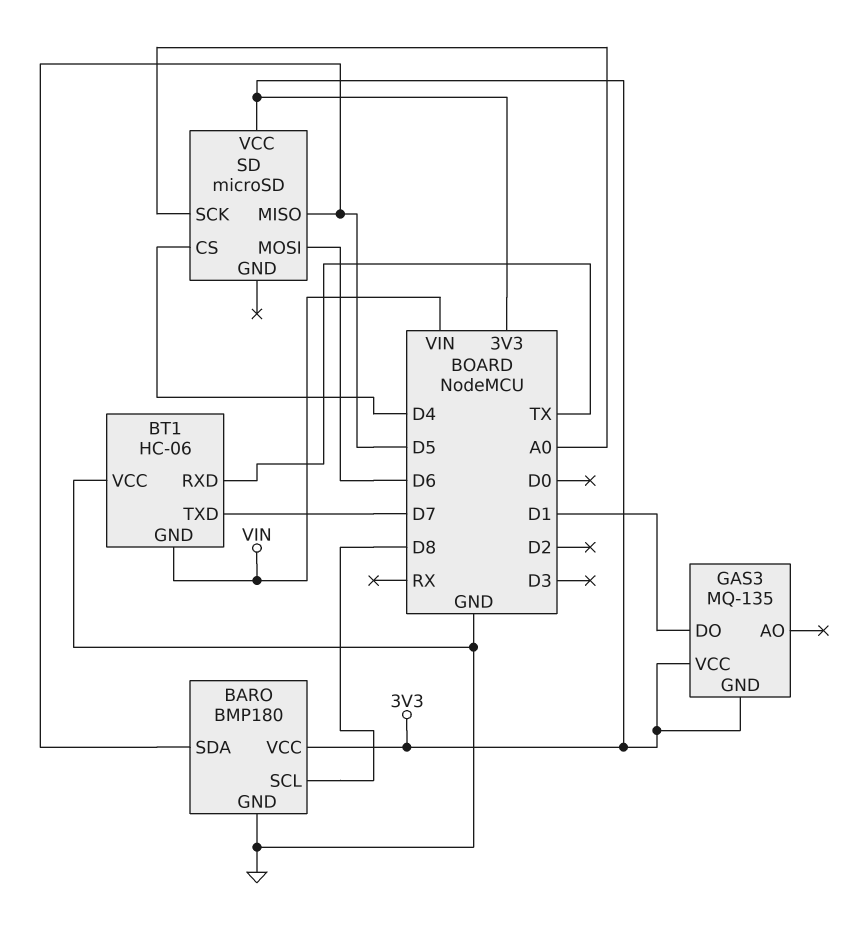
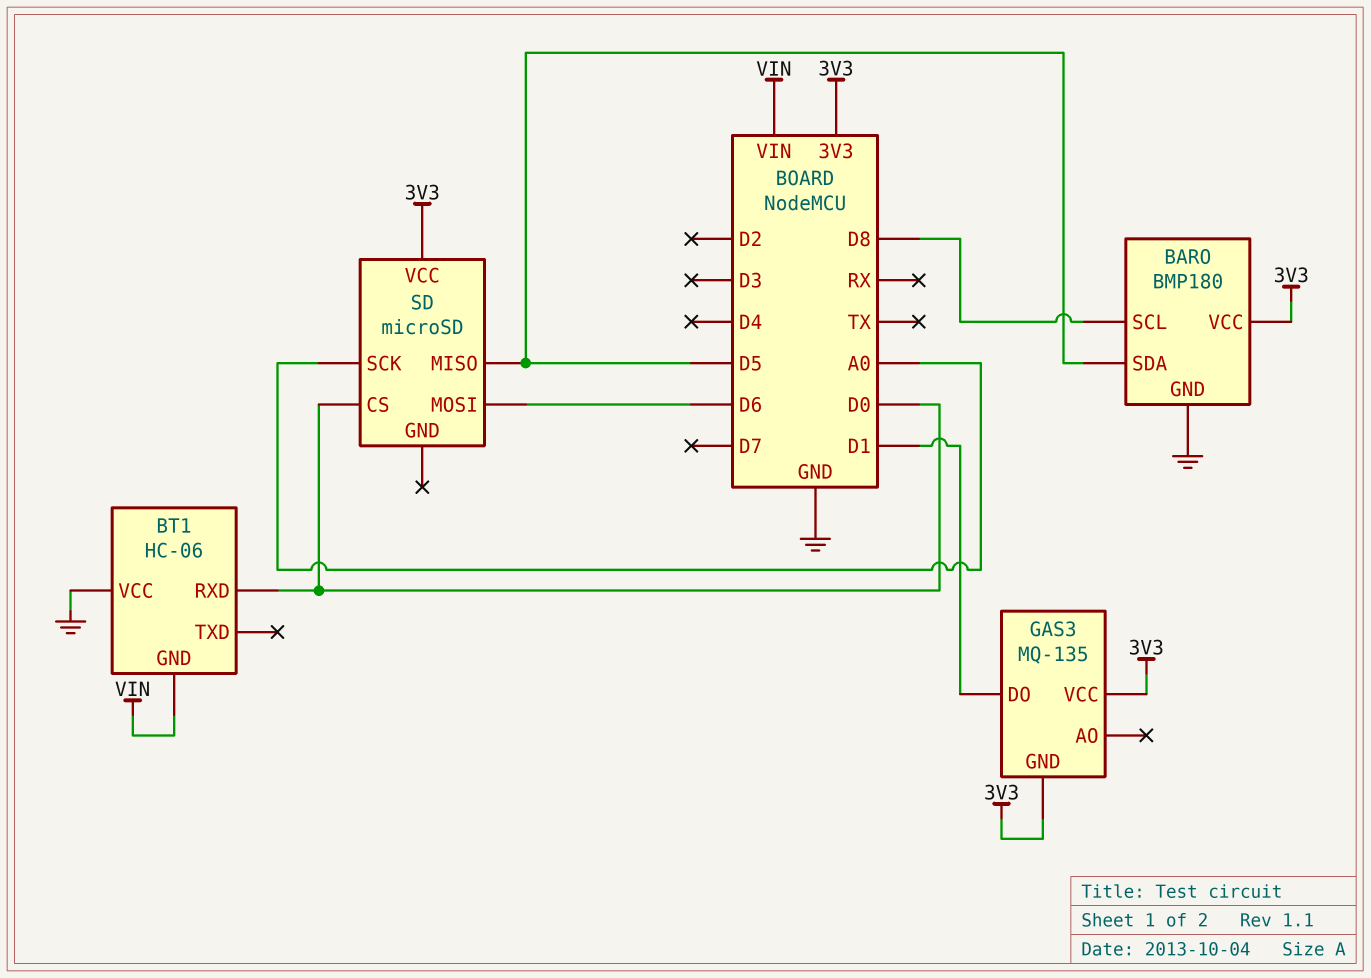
BT1 pin RXD: TX -> D0
BT1 pin TXD: D7 -> none
SD pin CS: D4 -> D0

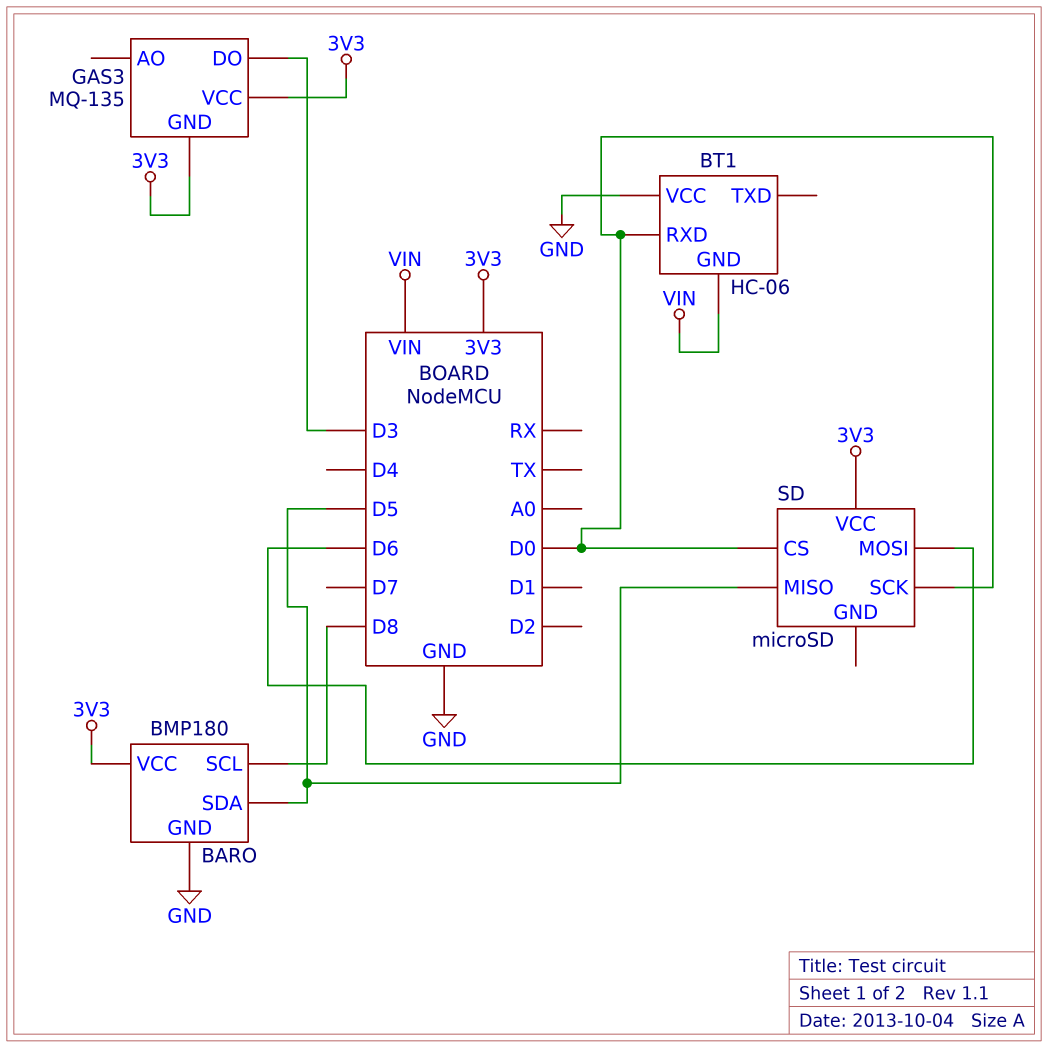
GAS3 pin DO: D1 -> D3
SD pin SCK: A0 -> D0

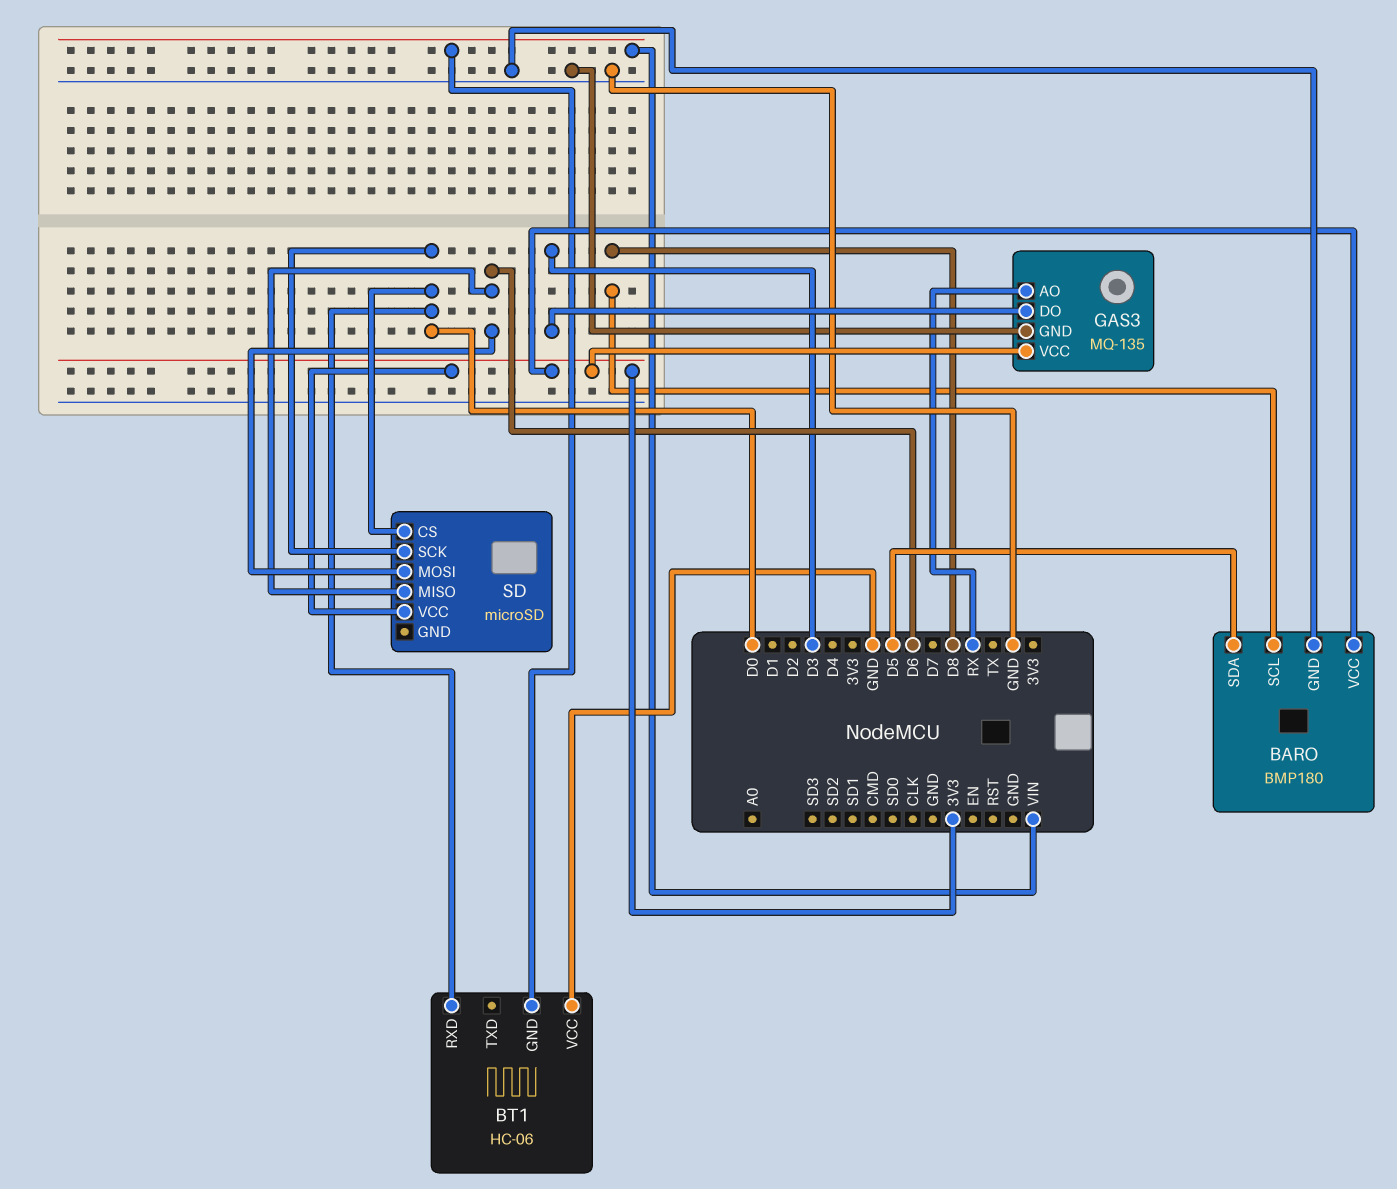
GAS3 pin AO: none -> RX
GAS3 pin GND: 3V3 -> GND
SD pin MISO: D5 -> D6

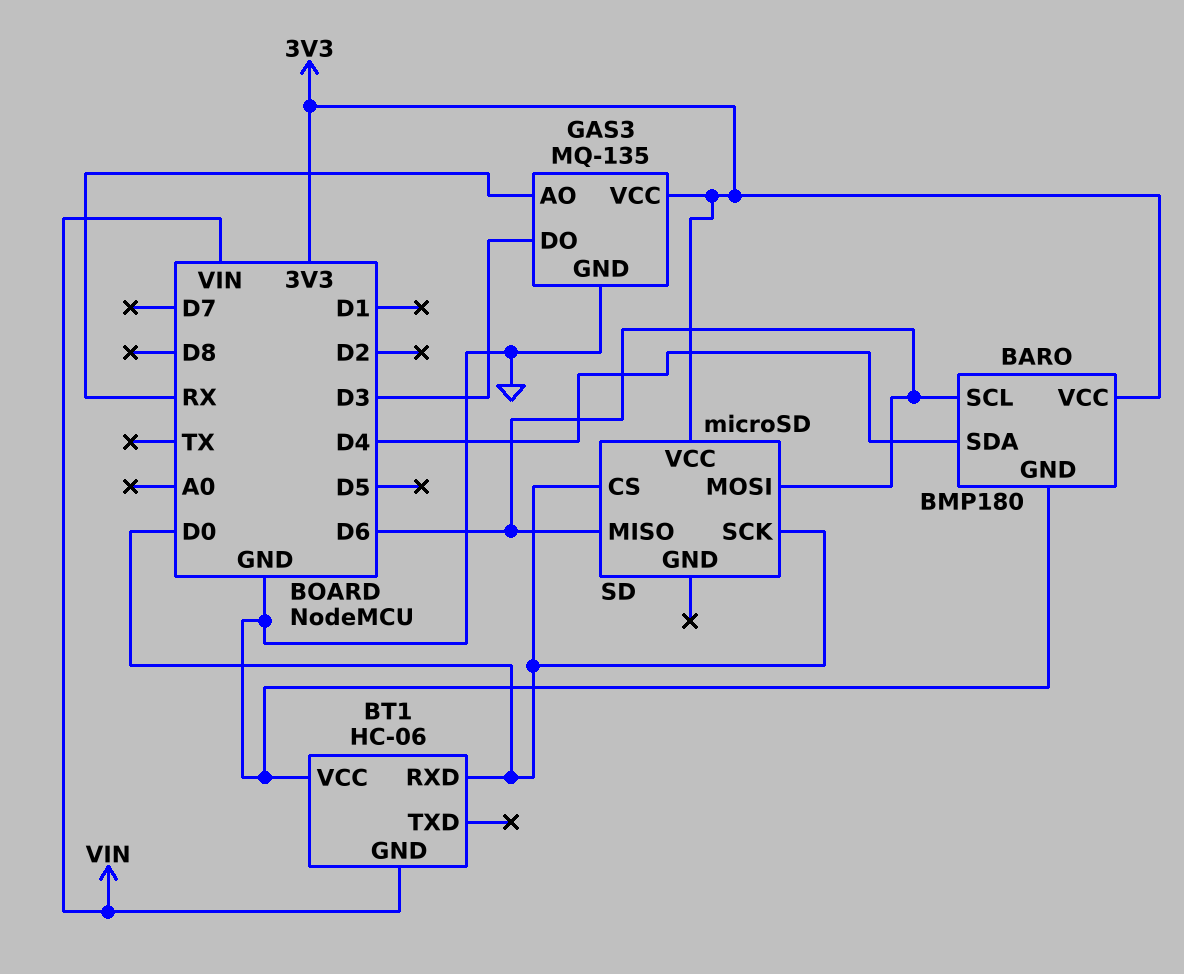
BARO pin SCL: D8 -> D6
BARO pin SDA: D5 -> D4

